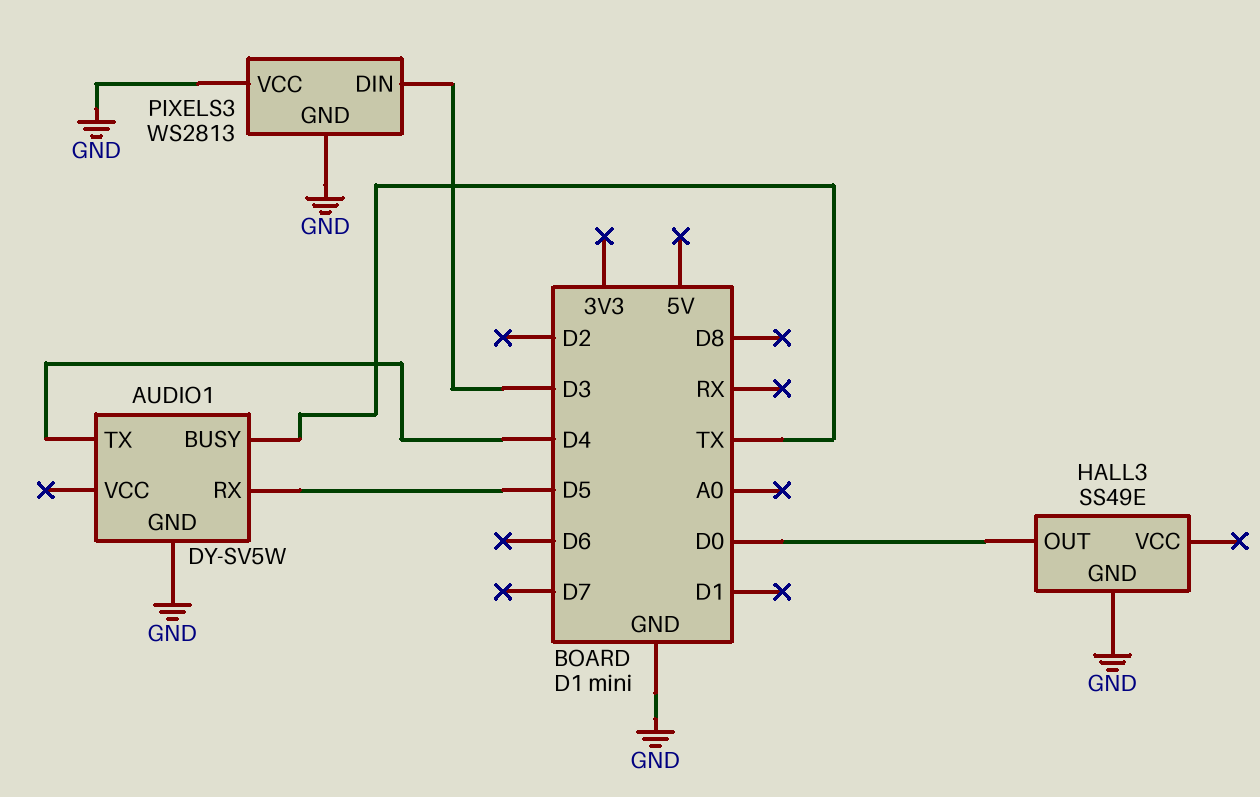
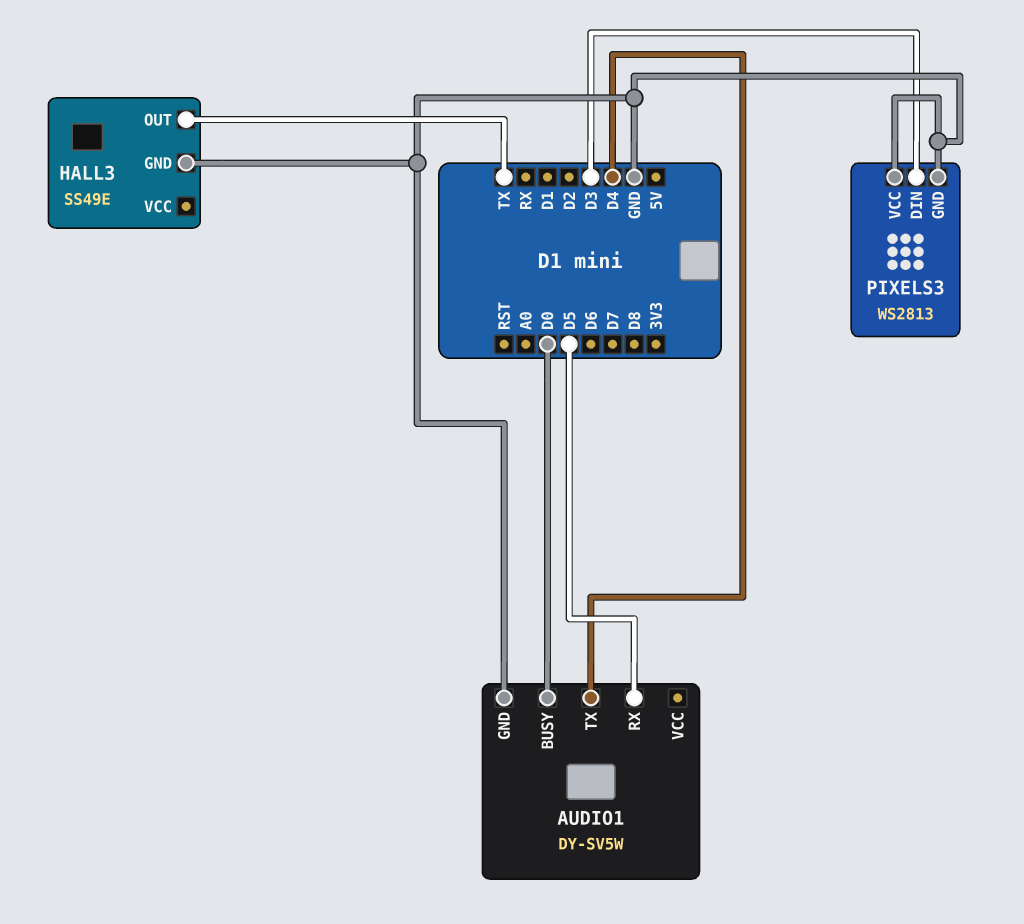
AUDIO1 pin BUSY: TX -> D0
HALL3 pin OUT: D0 -> TX

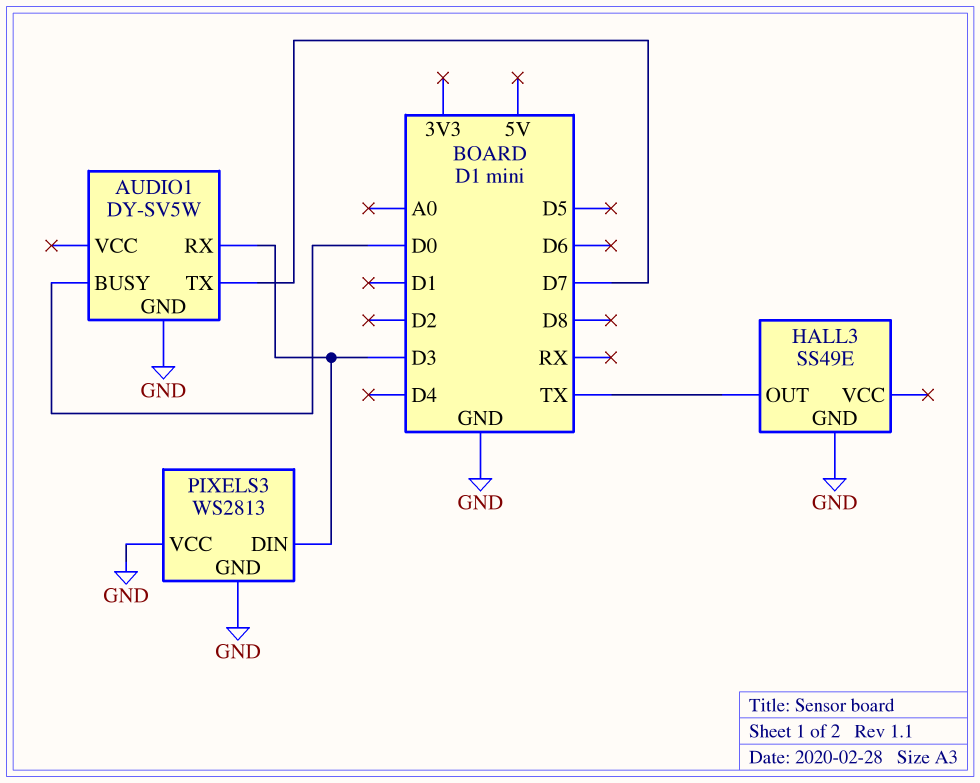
AUDIO1 pin RX: D5 -> D3
AUDIO1 pin TX: D4 -> D7

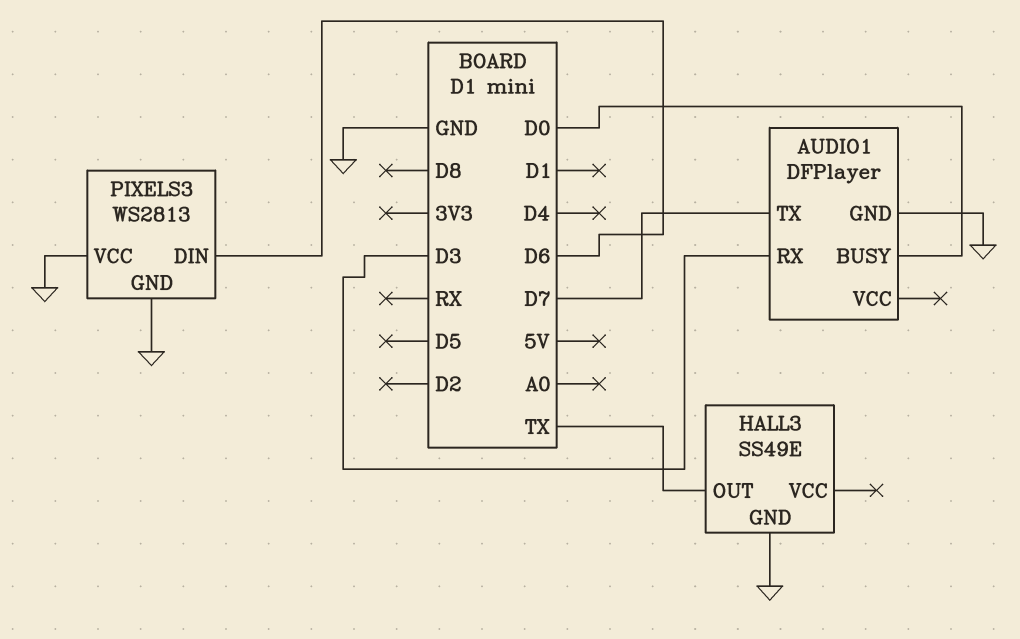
AUDIO1: DY-SV5W -> DFPlayer
PIXELS3 pin DIN: D3 -> D6

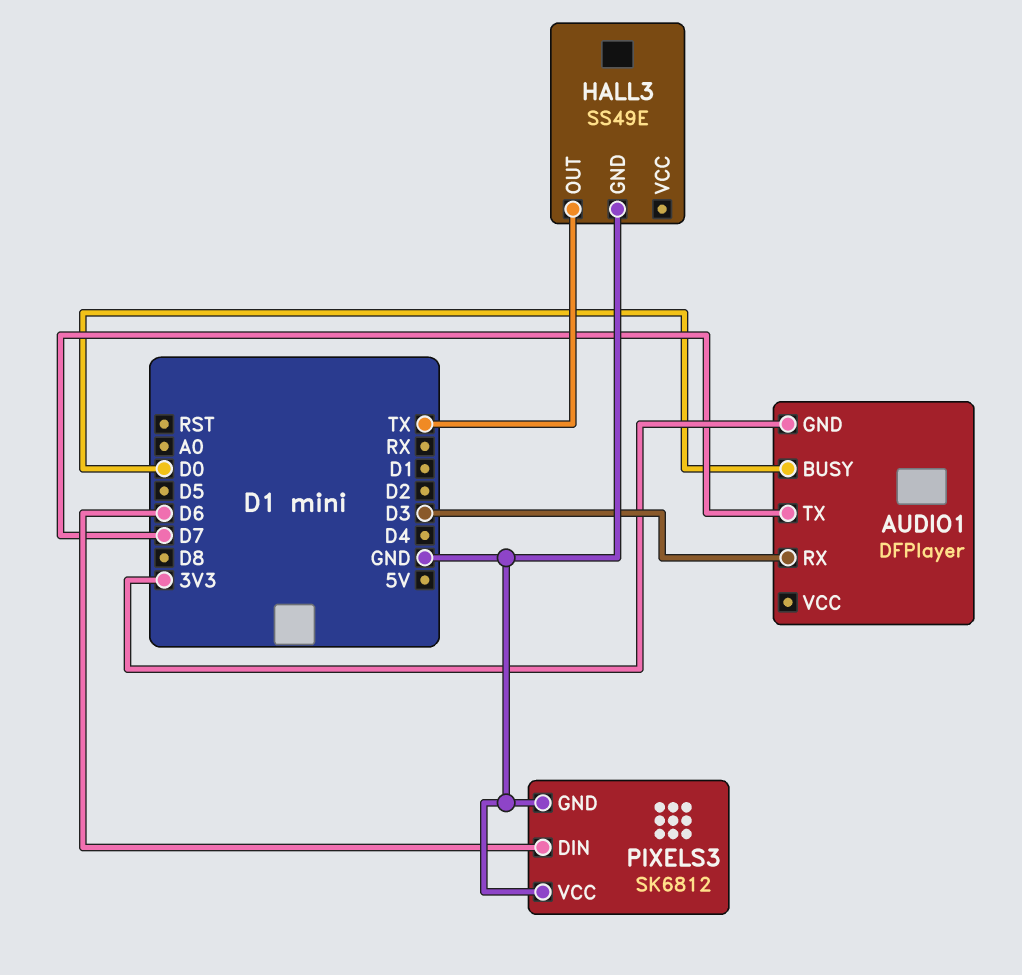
AUDIO1 pin GND: GND -> 3V3
PIXELS3: WS2813 -> SK6812

